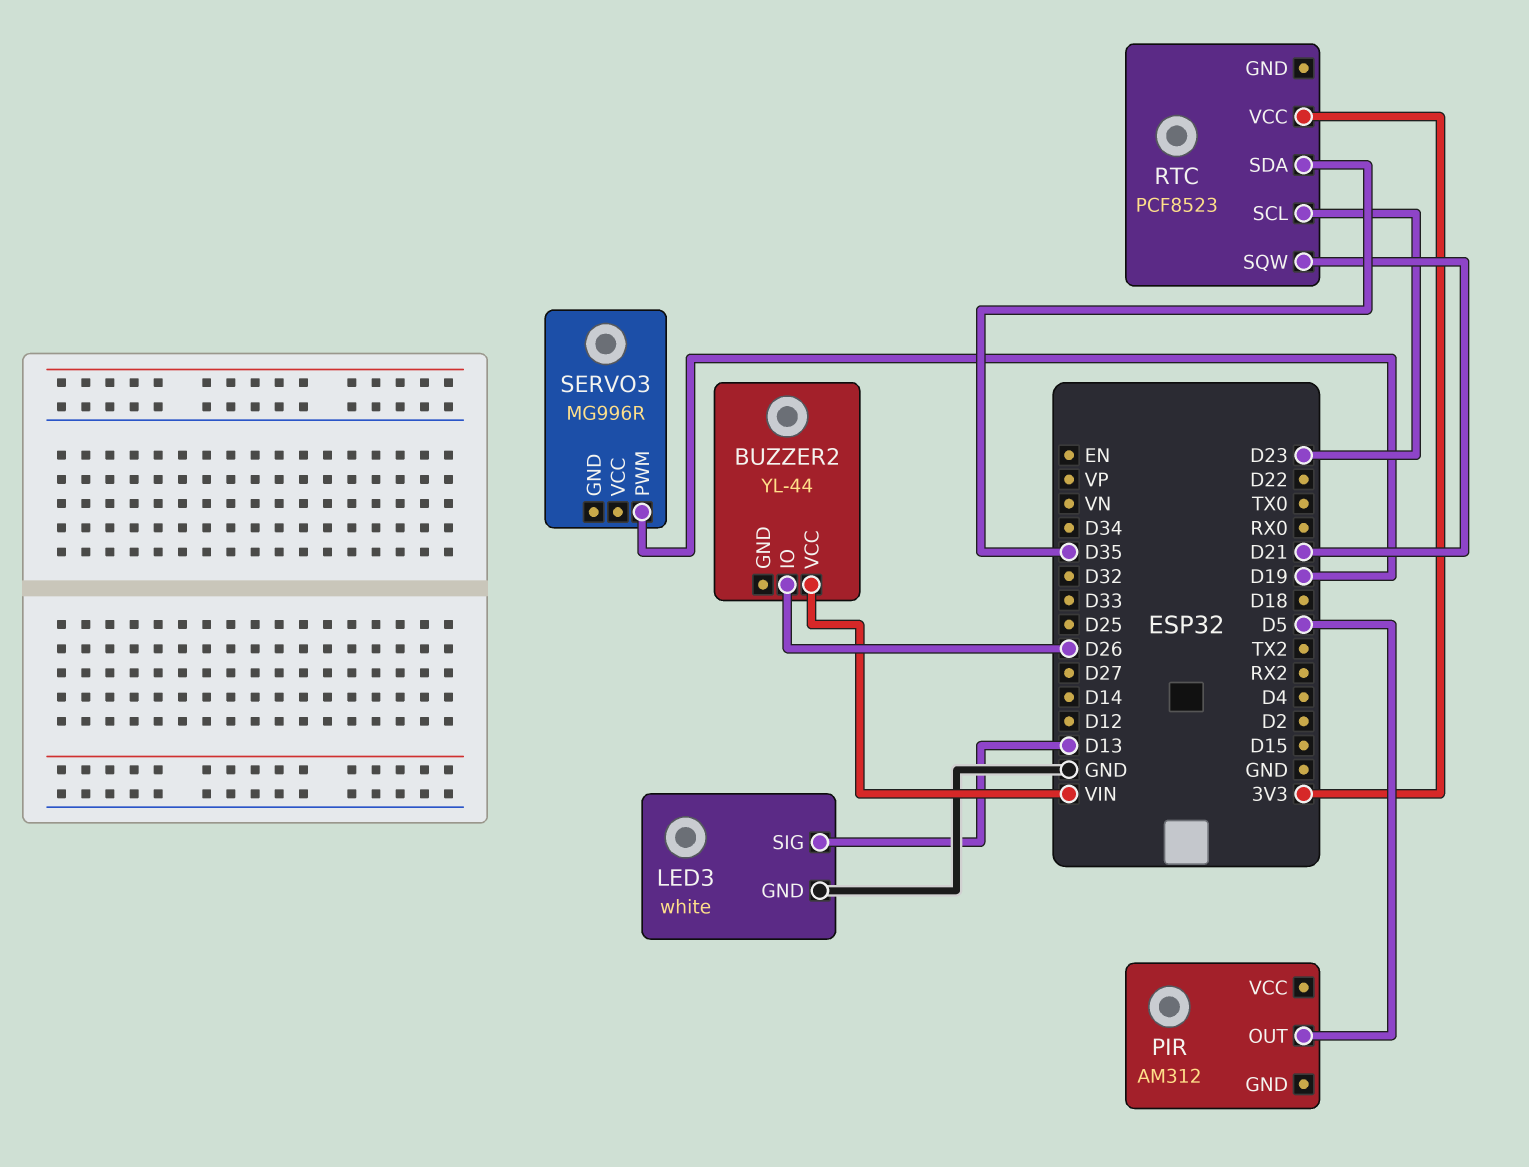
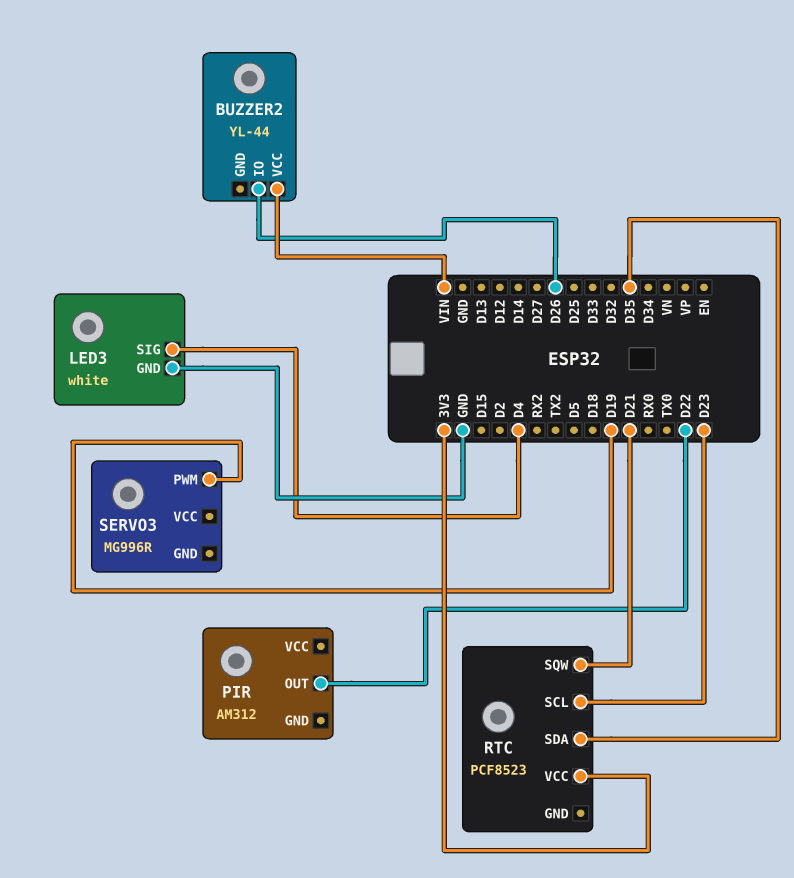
LED3 pin SIG: D13 -> D4
PIR pin OUT: D5 -> D22

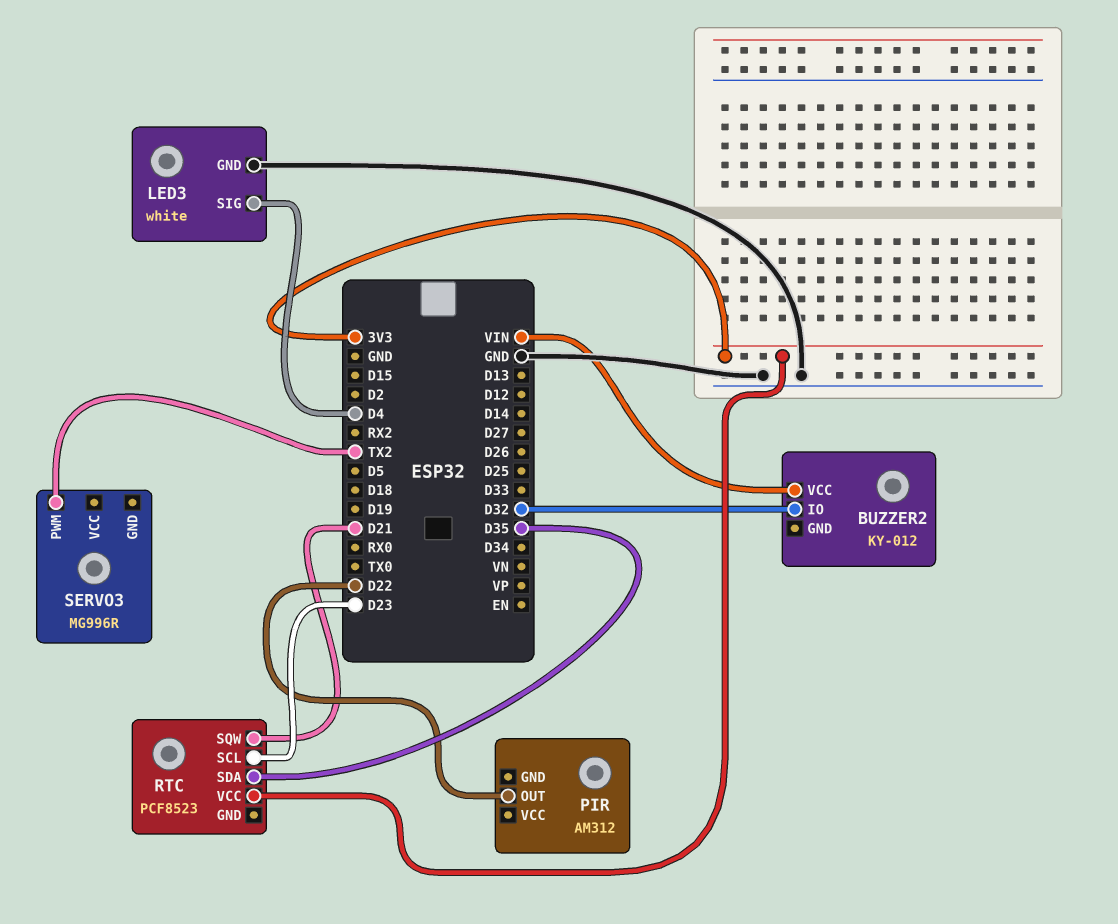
BUZZER2: YL-44 -> KY-012
BUZZER2 pin IO: D26 -> D32
SERVO3 pin PWM: D19 -> TX2

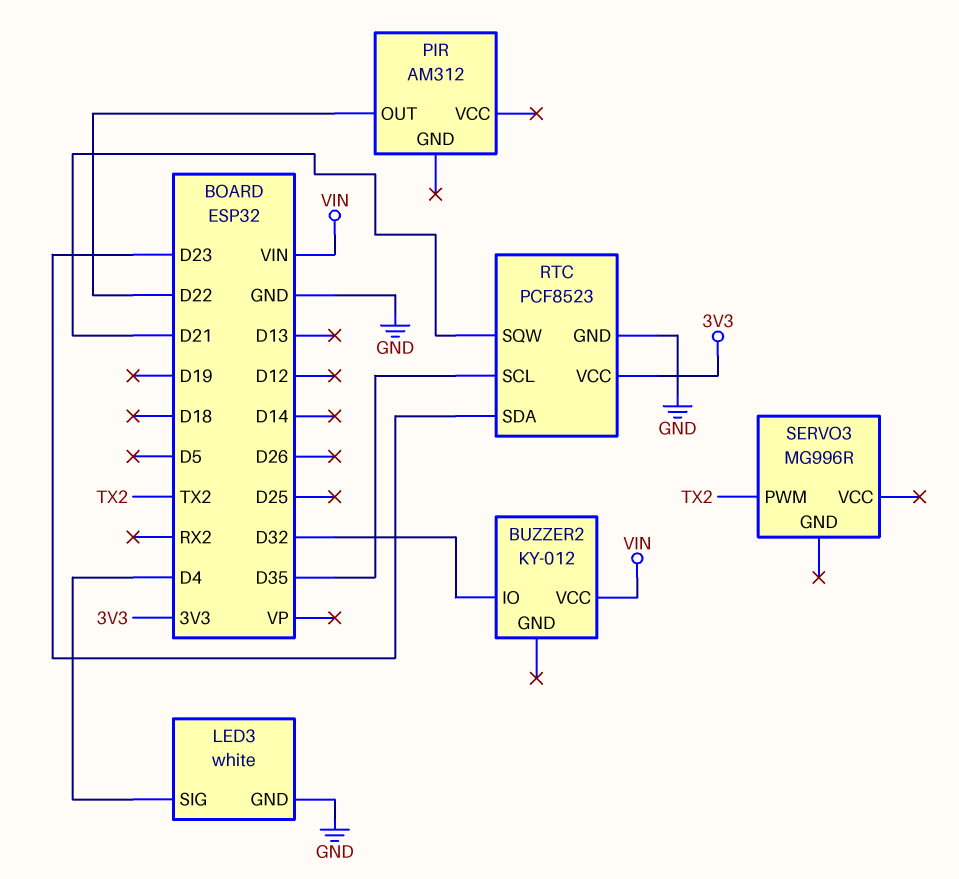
RTC pin GND: none -> GND
RTC pin SCL: D23 -> D35
RTC pin SDA: D35 -> D23

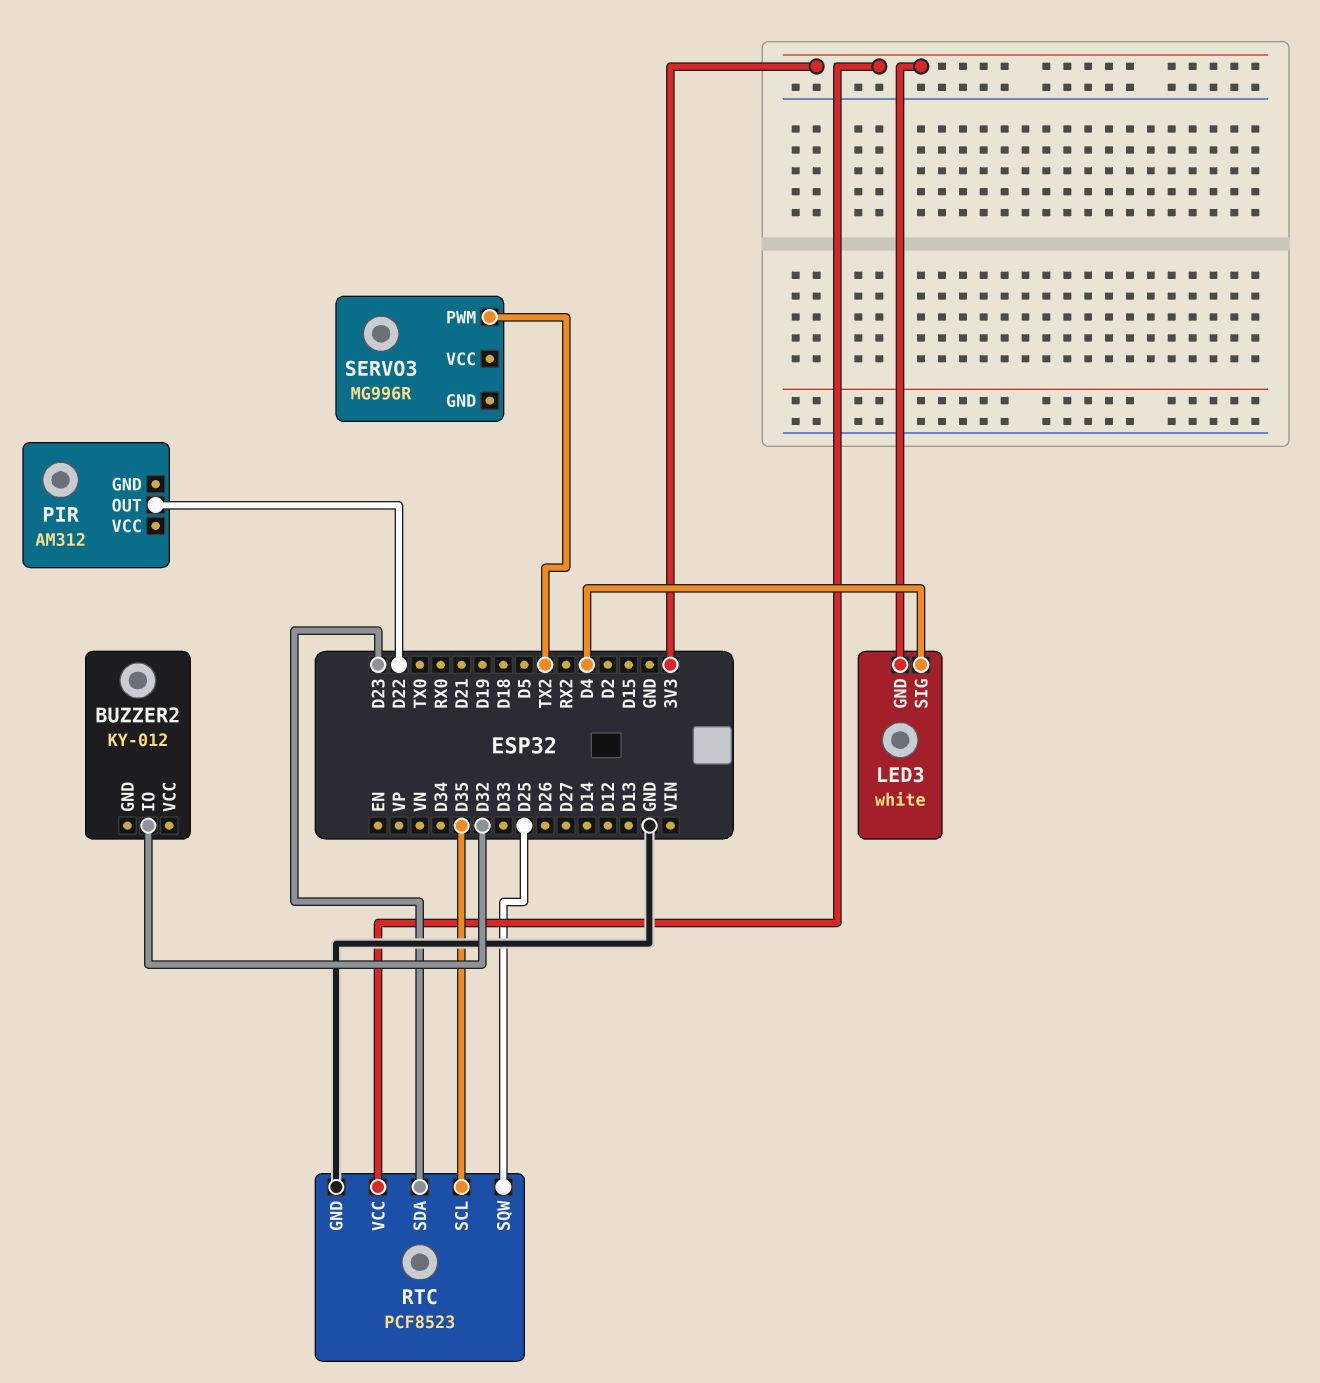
BUZZER2 pin VCC: VIN -> none
LED3 pin GND: GND -> 3V3
RTC pin SQW: D21 -> D25

